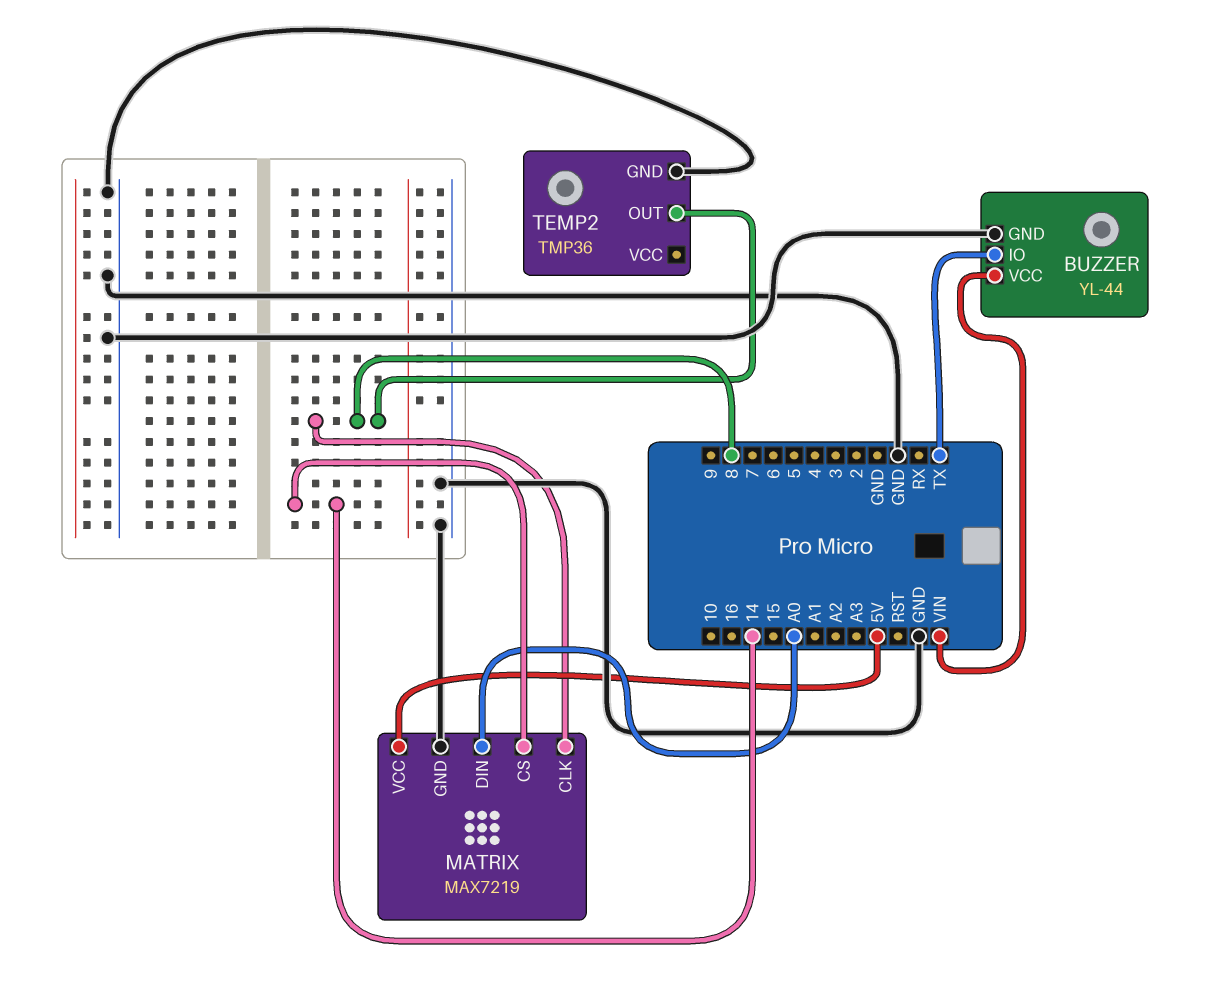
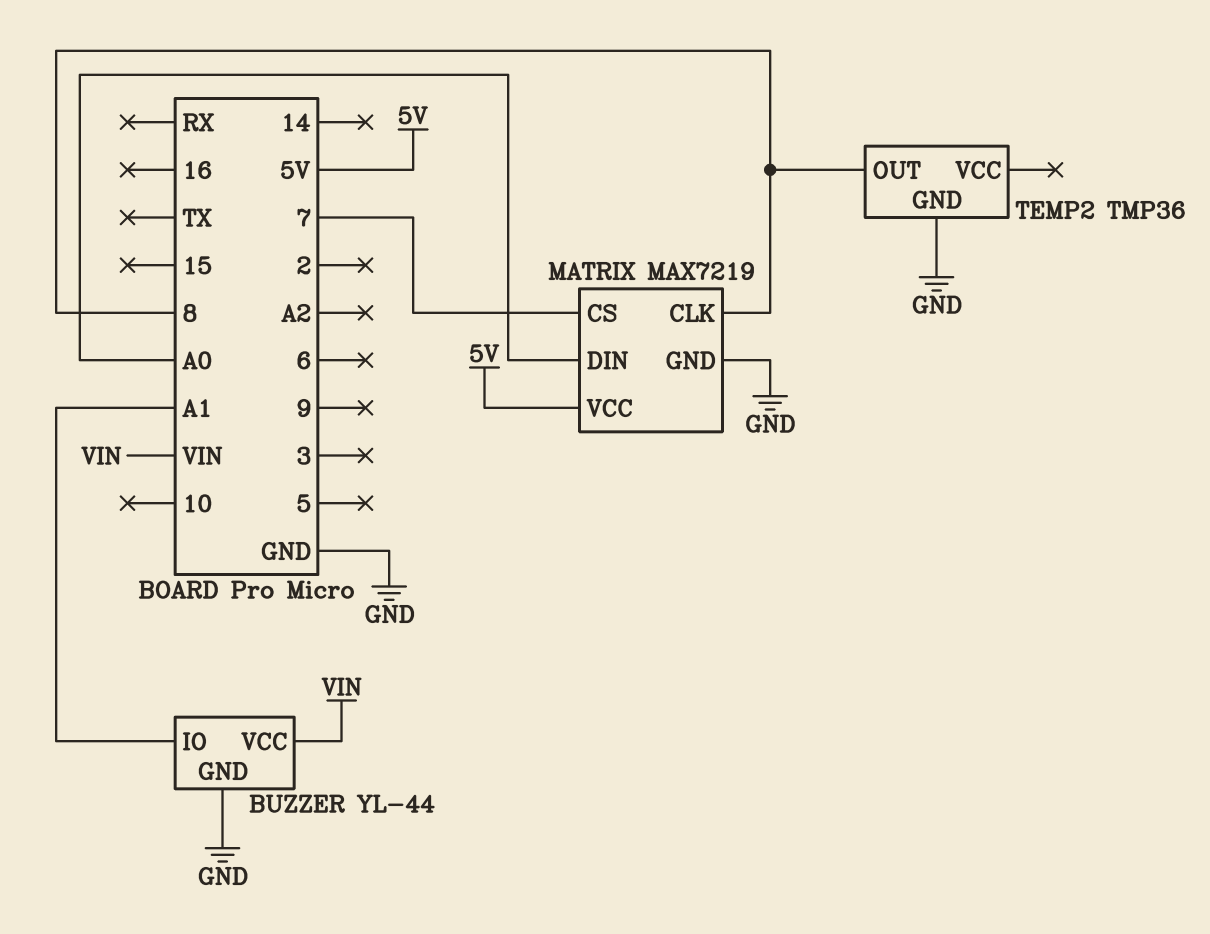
BUZZER pin IO: TX -> A1
MATRIX pin CS: 14 -> 7

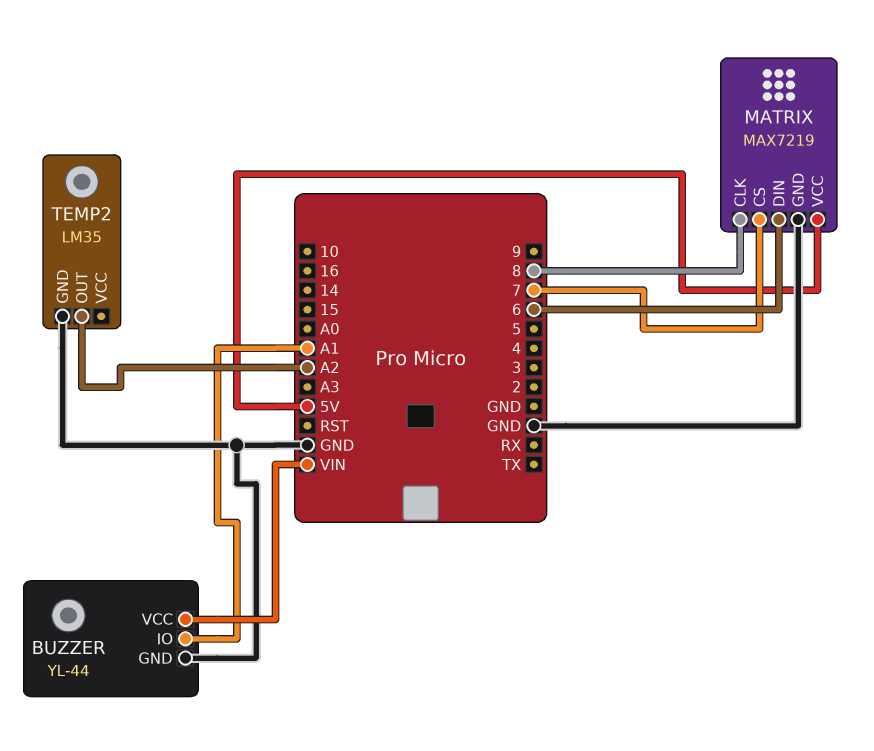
MATRIX pin DIN: A0 -> 6
TEMP2: TMP36 -> LM35
TEMP2 pin OUT: 8 -> A2

